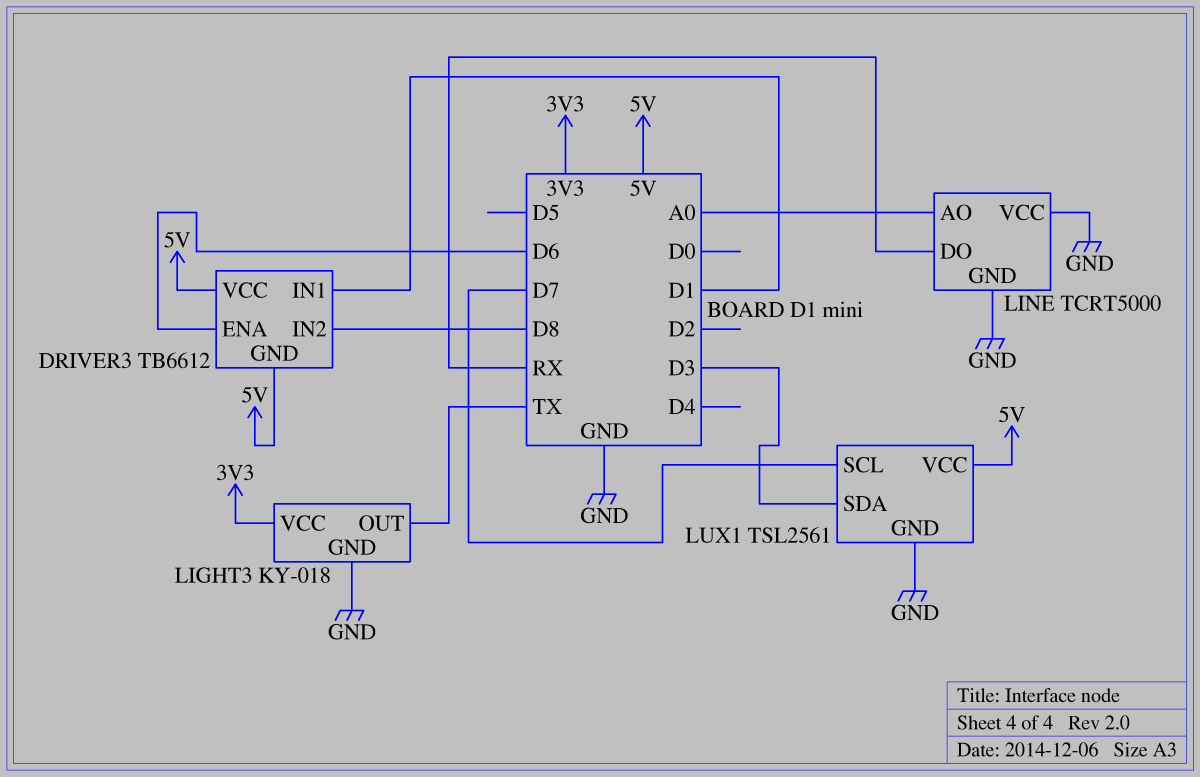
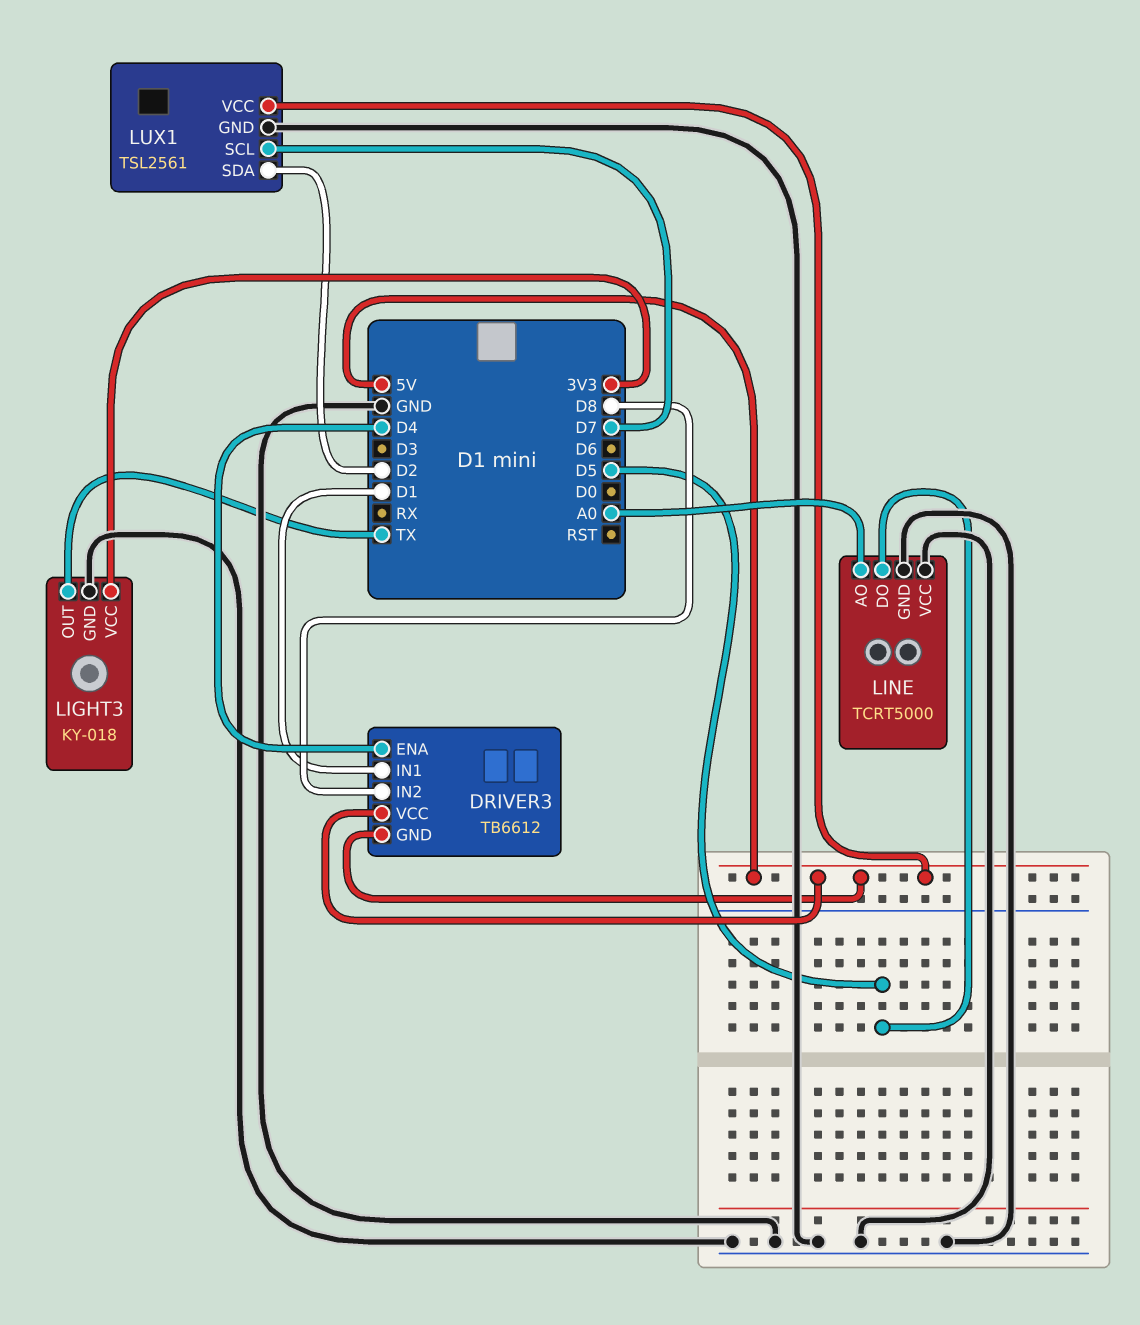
DRIVER3 pin ENA: D6 -> D4
LINE pin DO: RX -> D5
LUX1 pin SDA: D3 -> D2

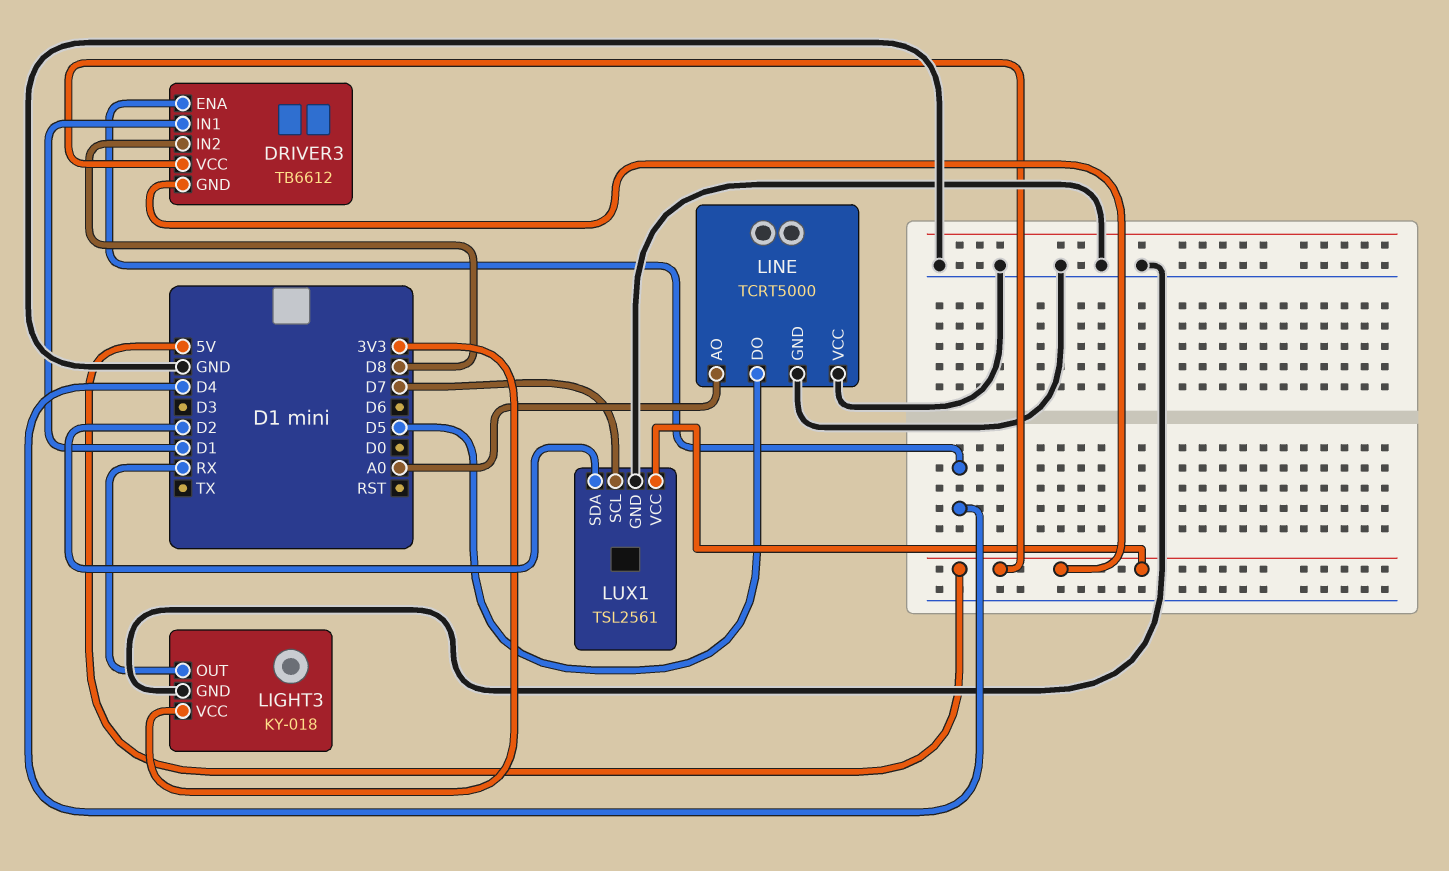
LIGHT3 pin OUT: TX -> RX

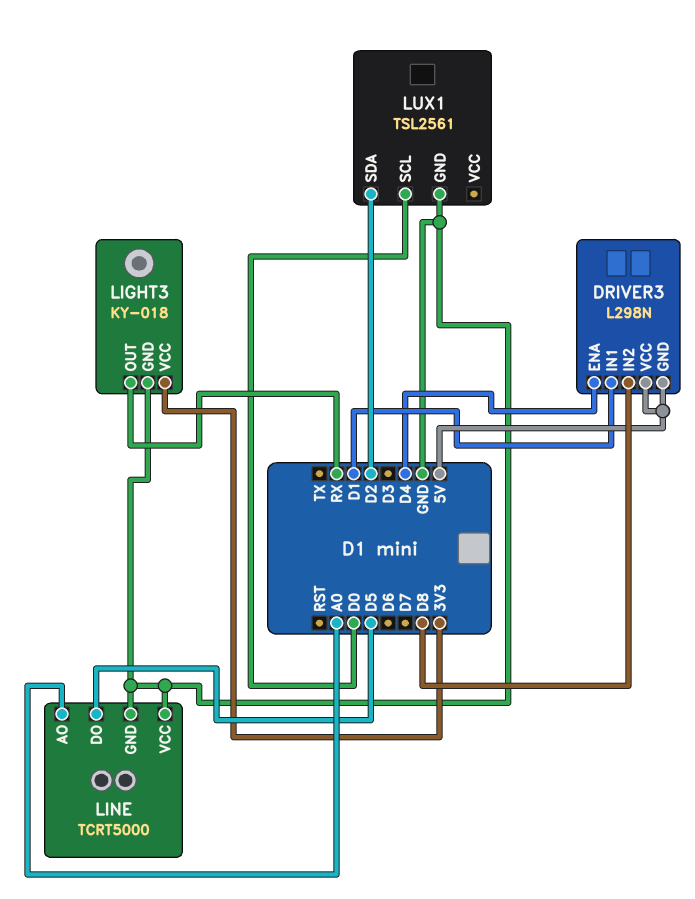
DRIVER3: TB6612 -> L298N
LUX1 pin SCL: D7 -> D0
LUX1 pin VCC: 5V -> none

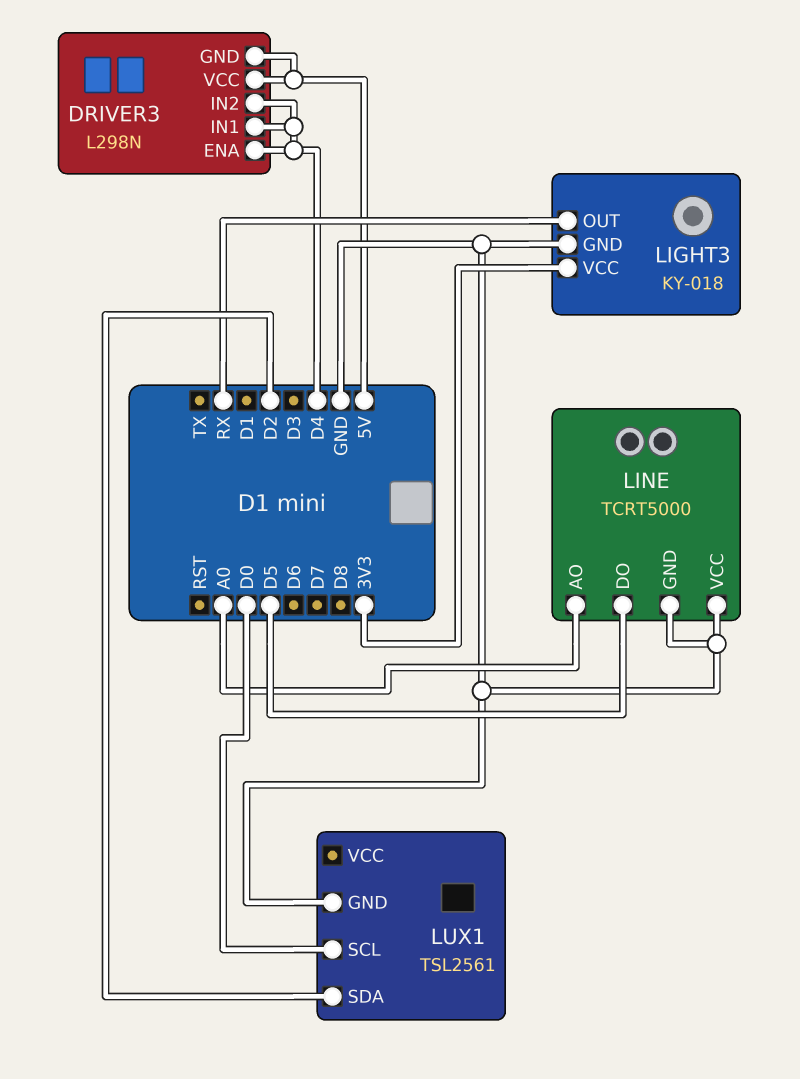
DRIVER3 pin IN1: D1 -> D4
DRIVER3 pin IN2: D8 -> D4

